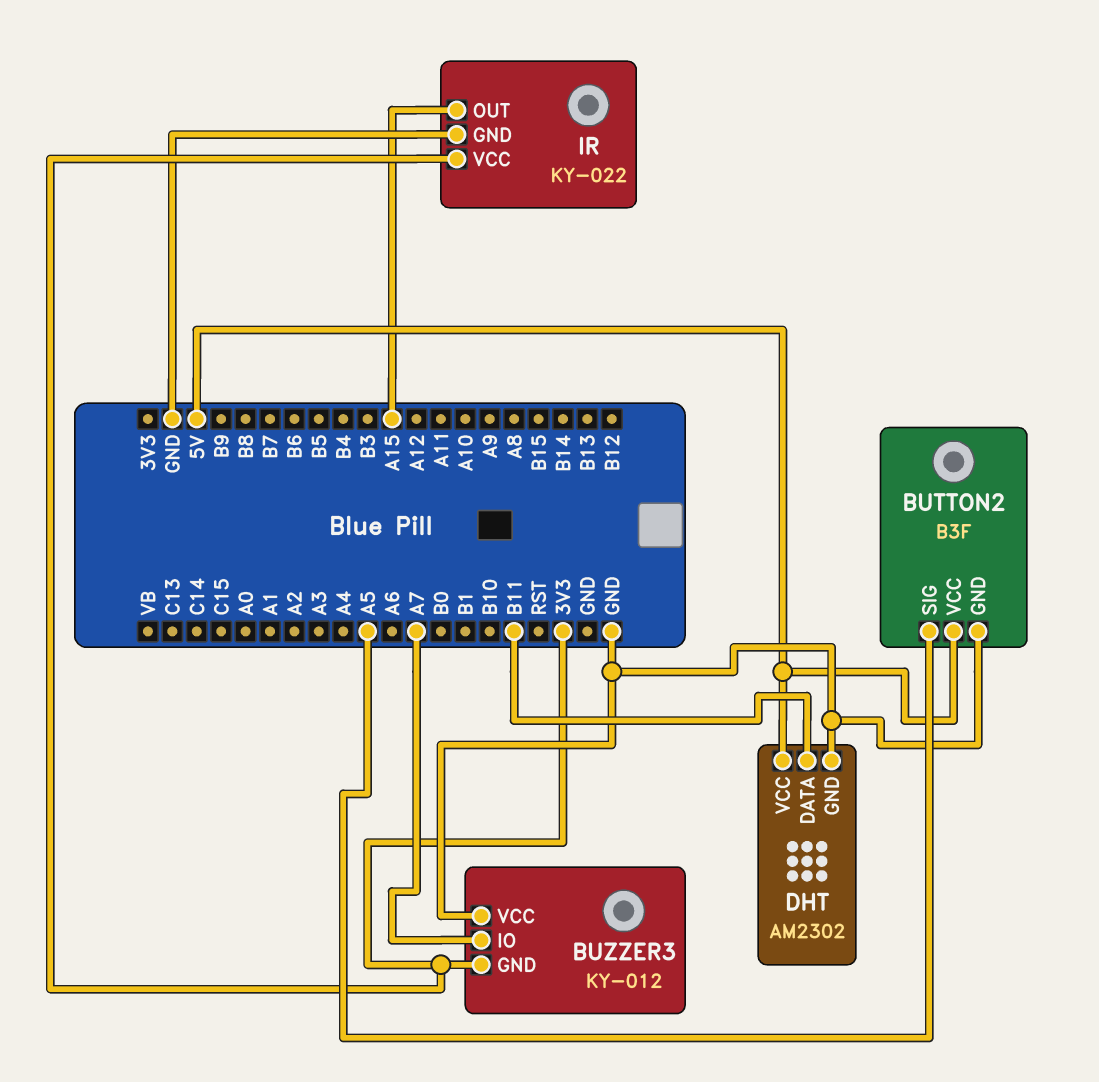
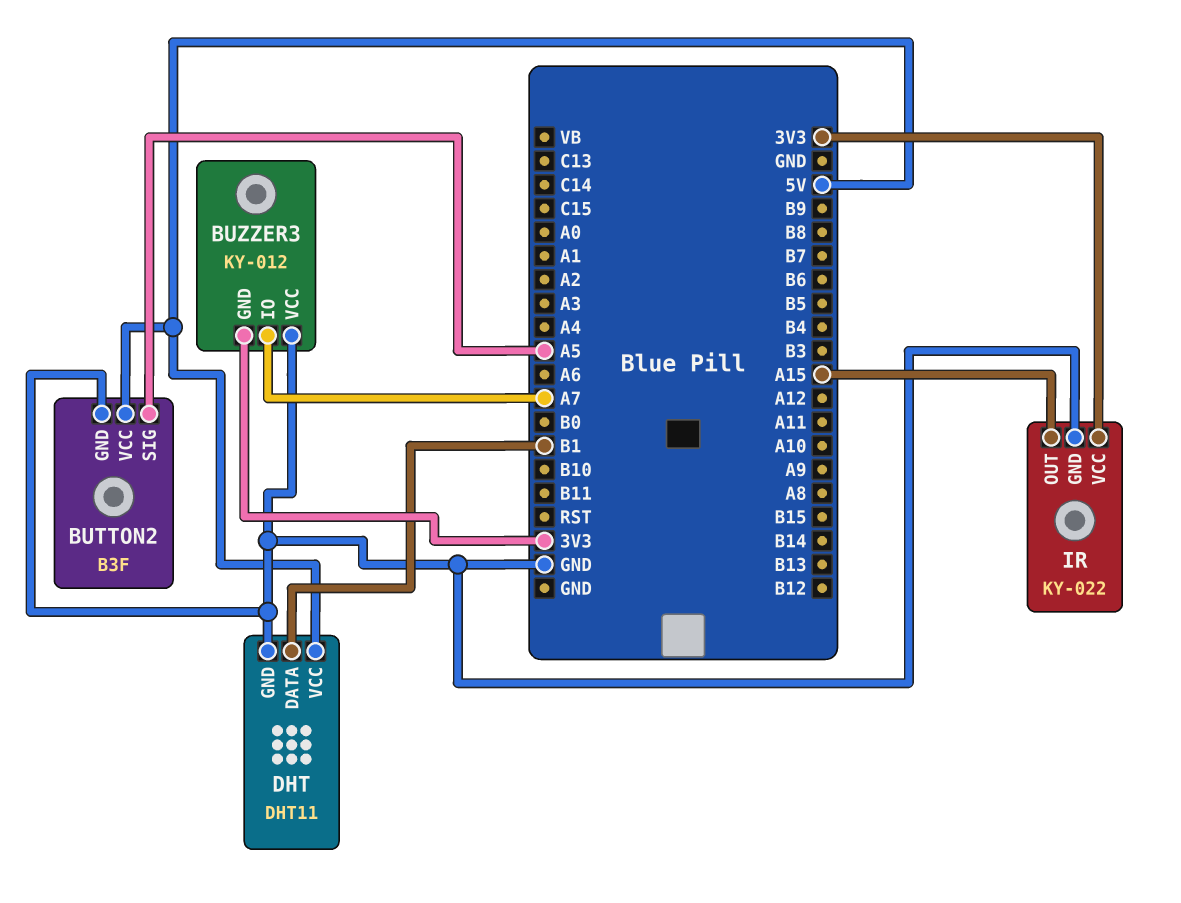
DHT: AM2302 -> DHT11
DHT pin DATA: B11 -> B1

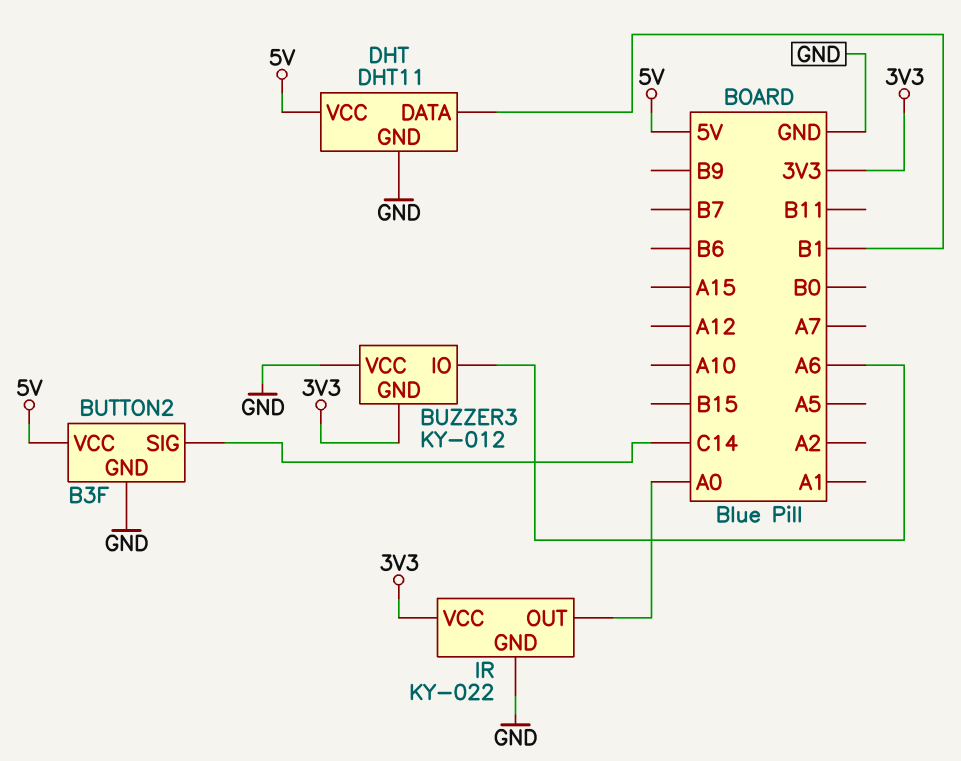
BUTTON2 pin SIG: A5 -> C14
BUZZER3 pin IO: A7 -> A6
IR pin OUT: A15 -> A0

